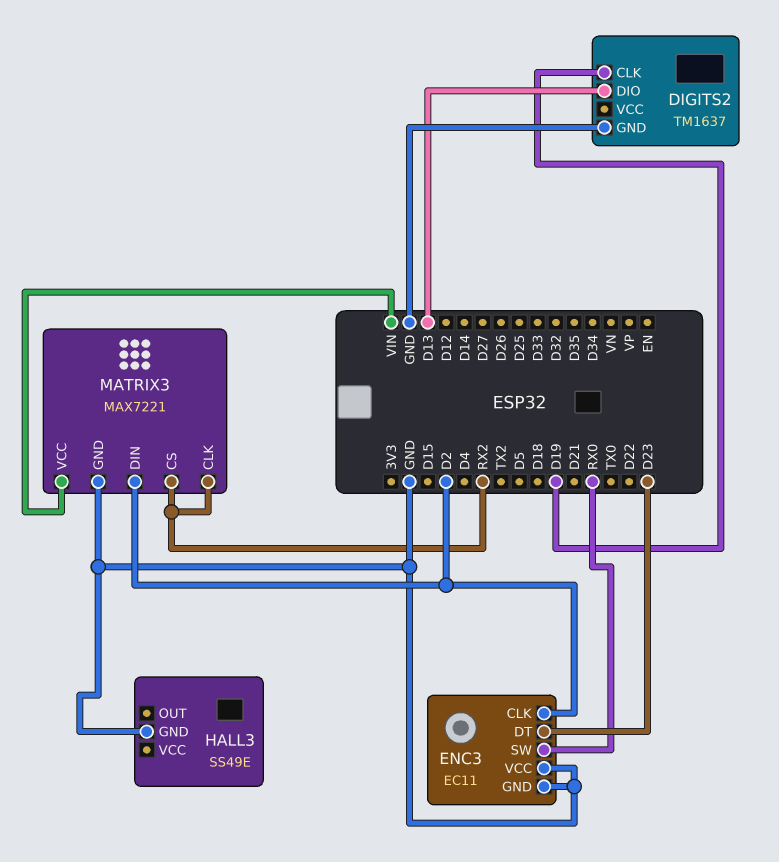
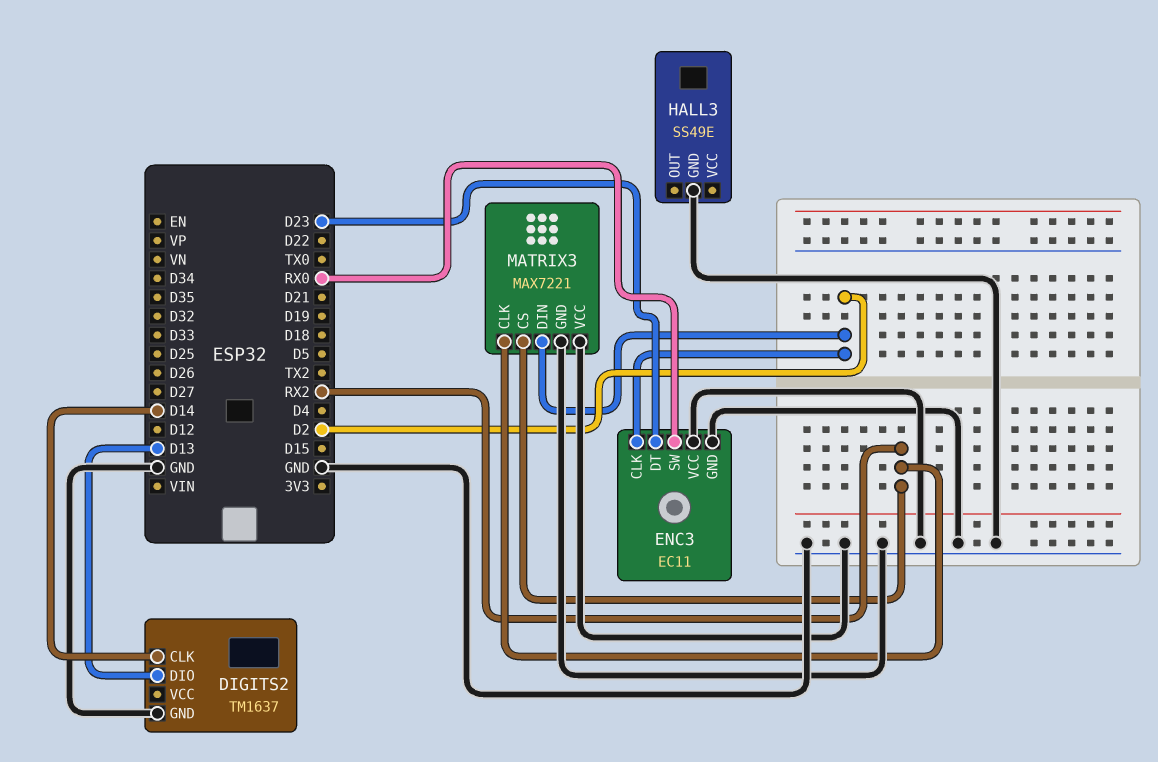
DIGITS2 pin CLK: D19 -> D14
MATRIX3 pin VCC: VIN -> GND

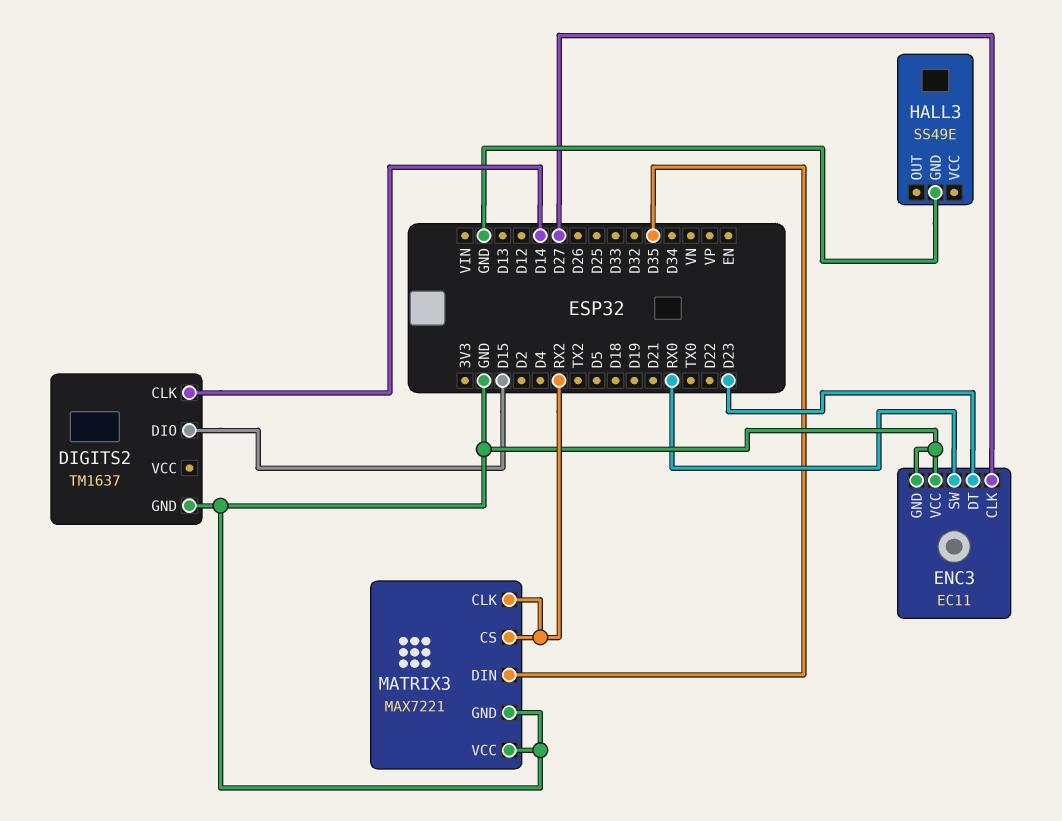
DIGITS2 pin DIO: D13 -> D15
ENC3 pin CLK: D2 -> D27
MATRIX3 pin DIN: D2 -> D35

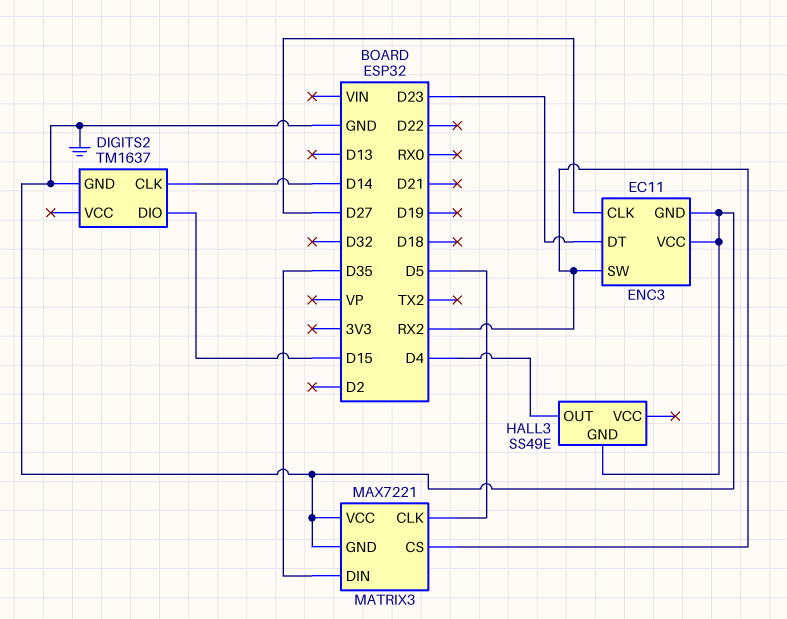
ENC3 pin SW: RX0 -> RX2
HALL3 pin OUT: none -> D4
MATRIX3 pin CLK: RX2 -> D5

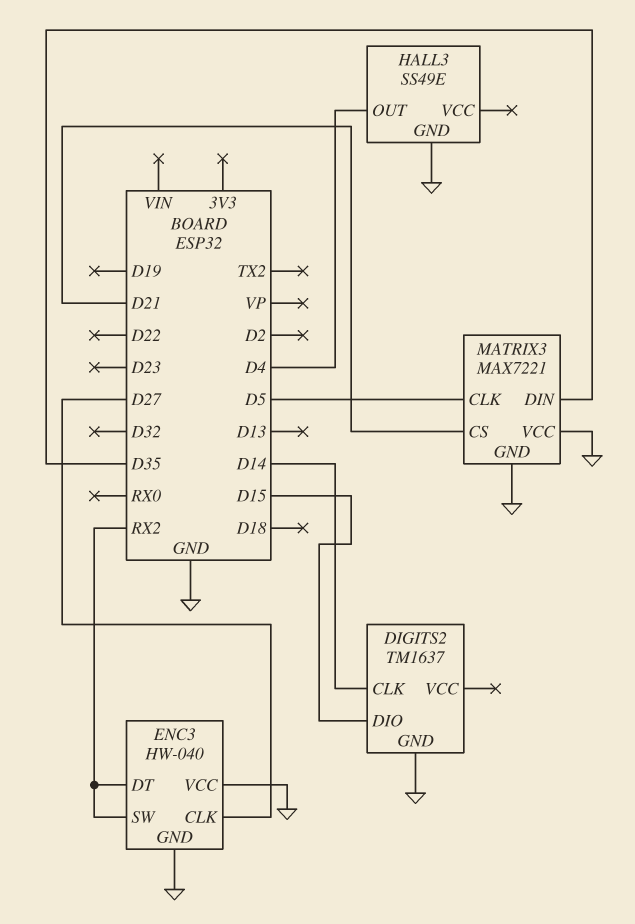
ENC3: EC11 -> HW-040
ENC3 pin DT: D23 -> RX2
MATRIX3 pin CS: RX2 -> D21

